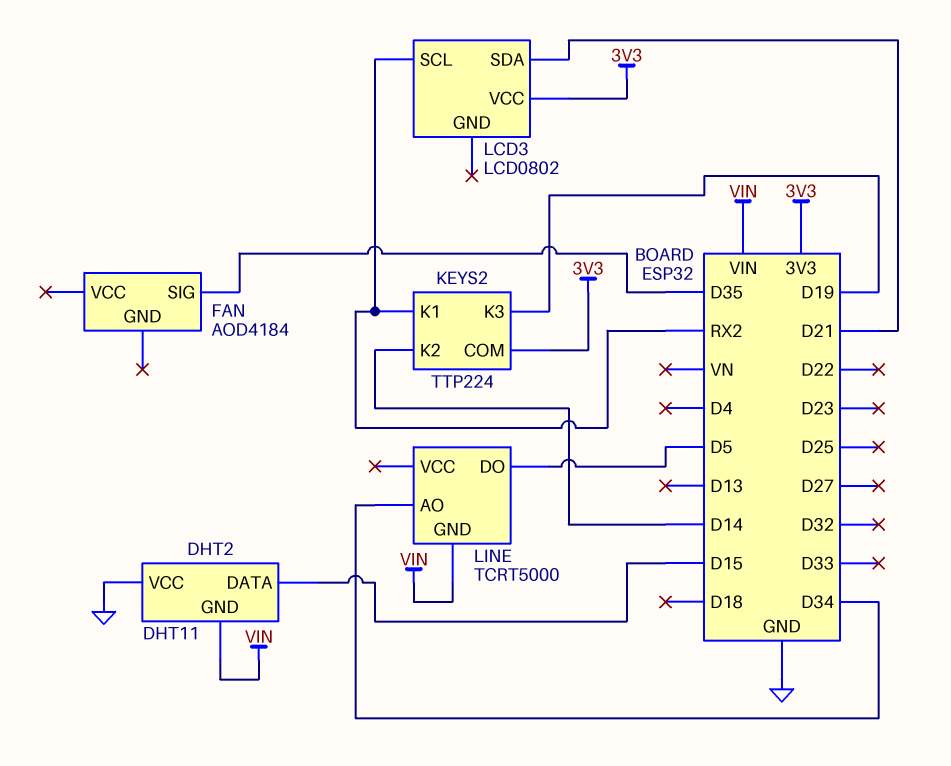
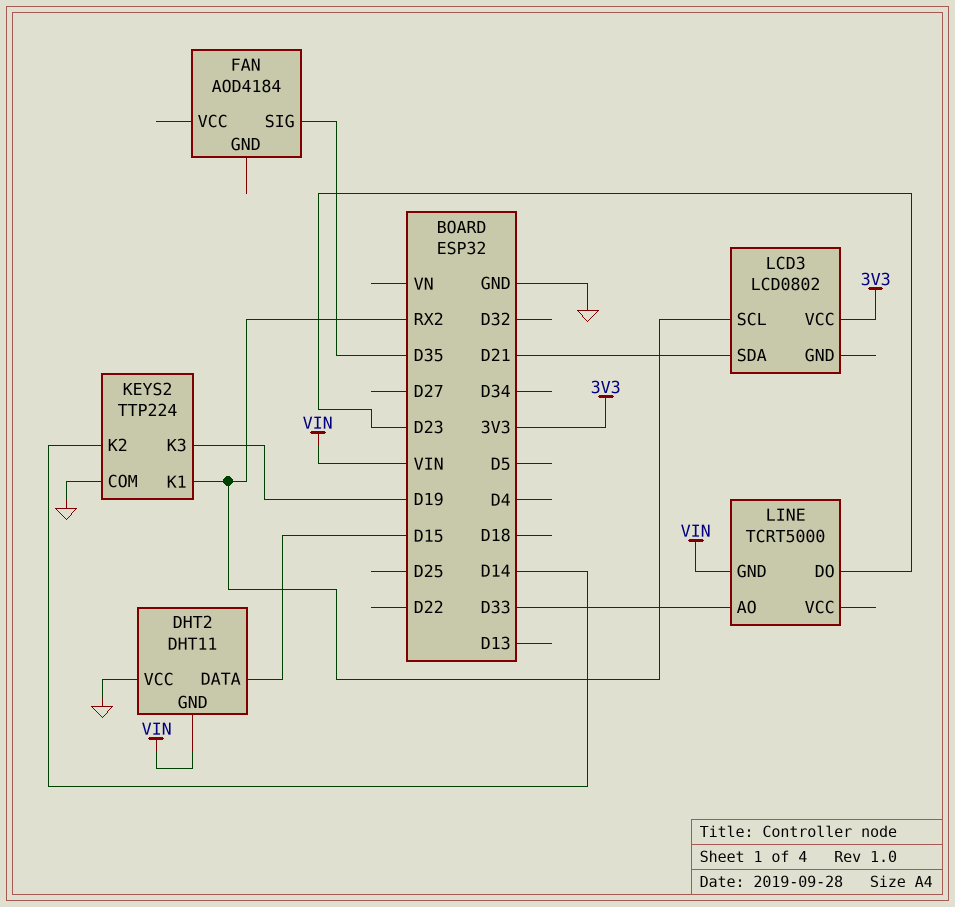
KEYS2 pin COM: 3V3 -> GND
LINE pin AO: D34 -> D33
LINE pin DO: D5 -> D23

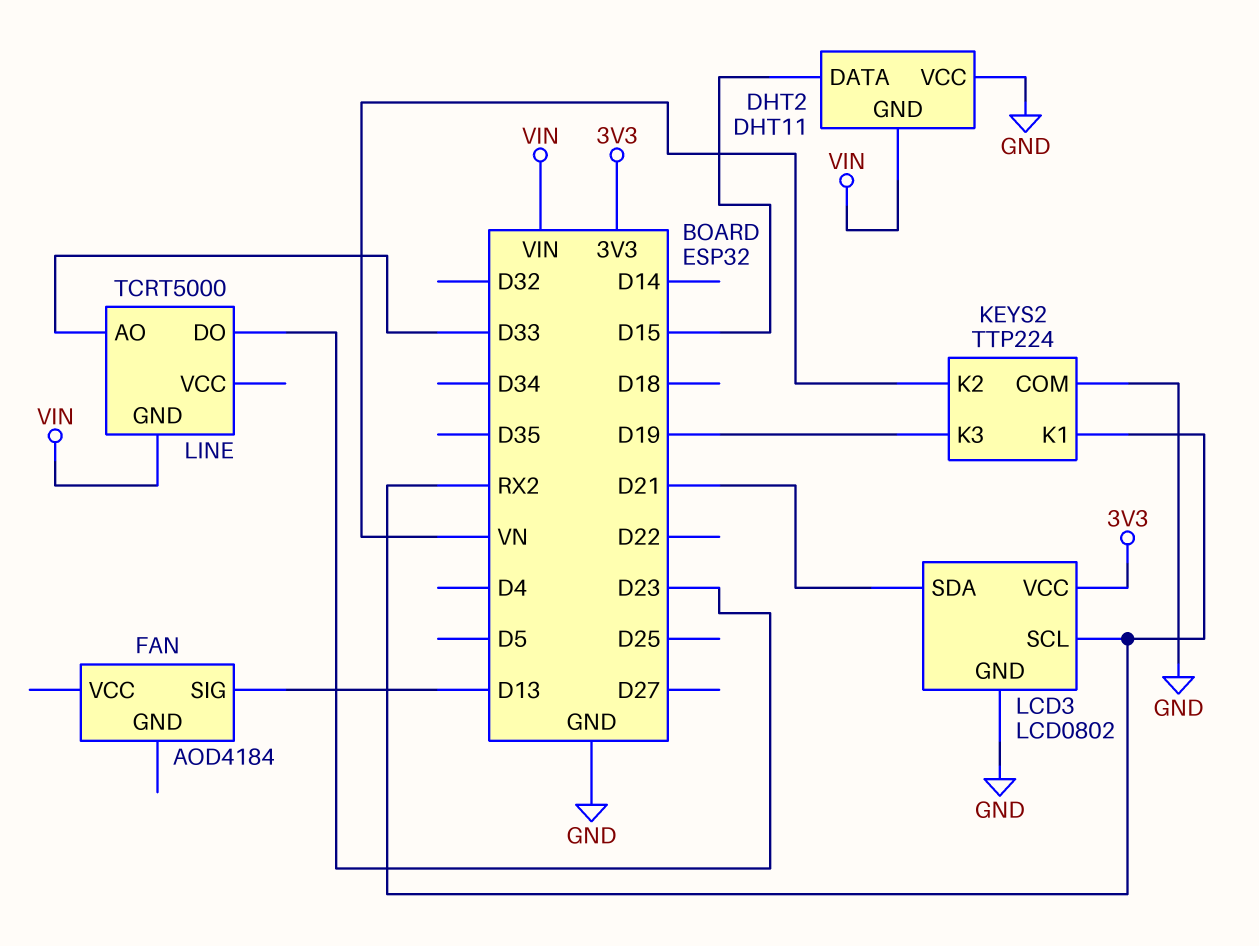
FAN pin SIG: D35 -> D13
KEYS2 pin K2: D14 -> VN
LCD3 pin GND: none -> GND

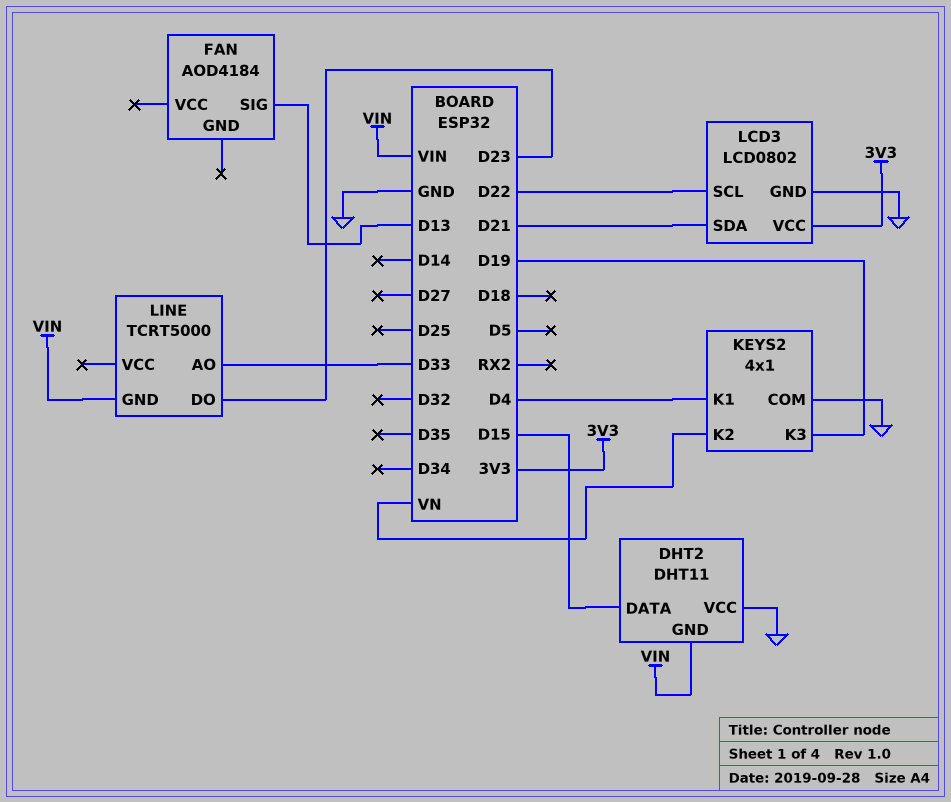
KEYS2: TTP224 -> 4x1
KEYS2 pin K1: RX2 -> D4
LCD3 pin SCL: RX2 -> D22

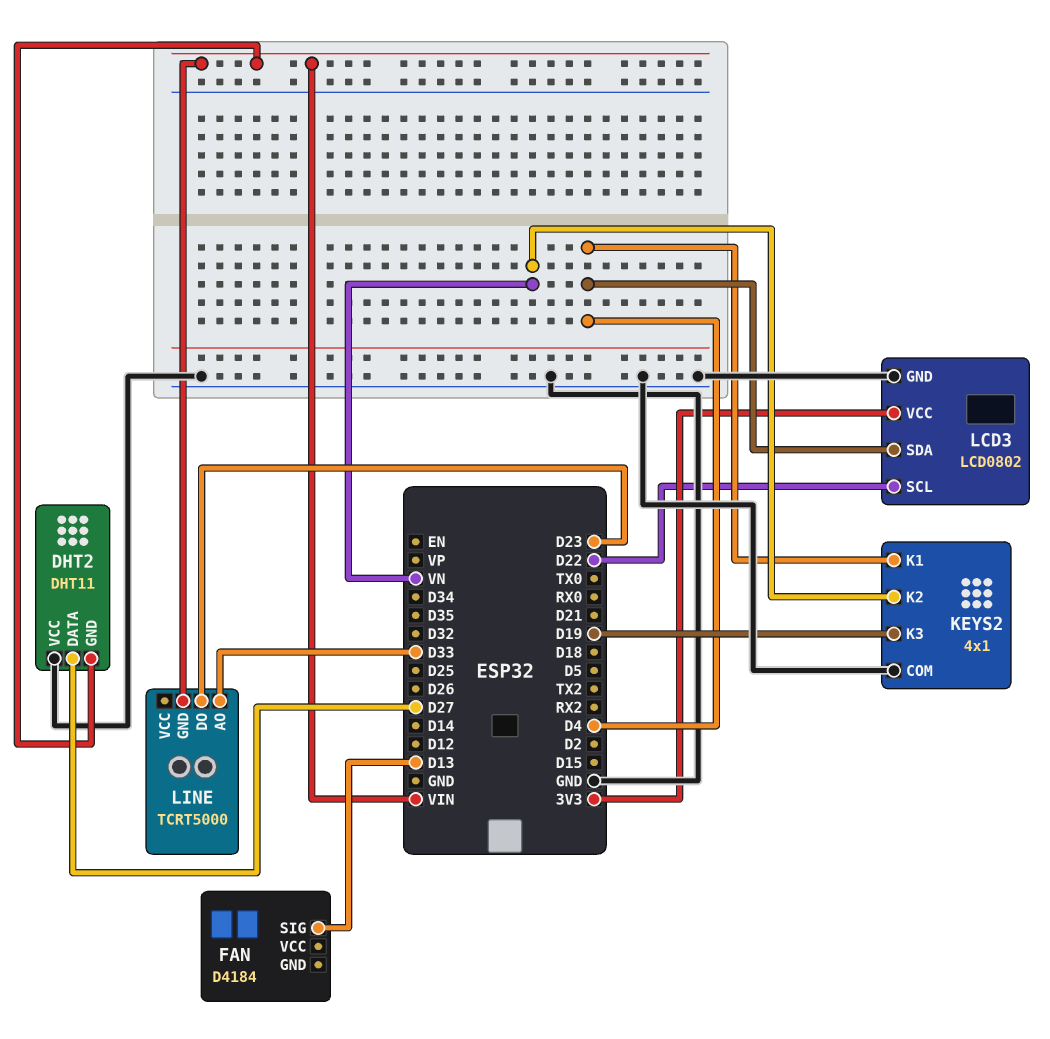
DHT2 pin DATA: D15 -> D27
FAN: AOD4184 -> D4184
LCD3 pin SDA: D21 -> D4

